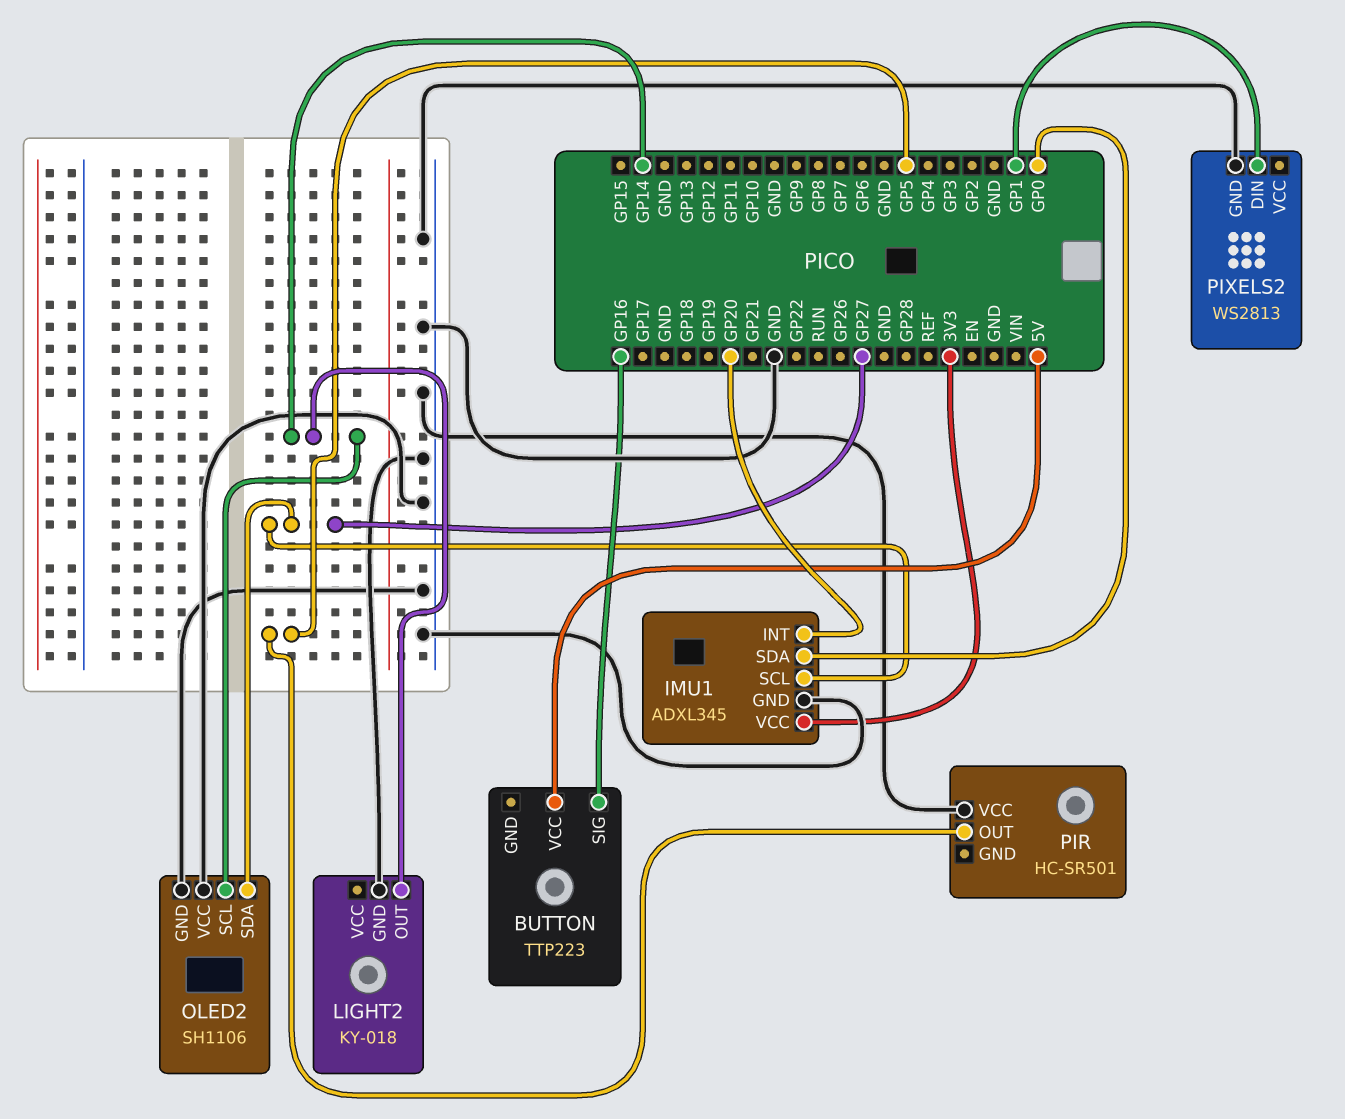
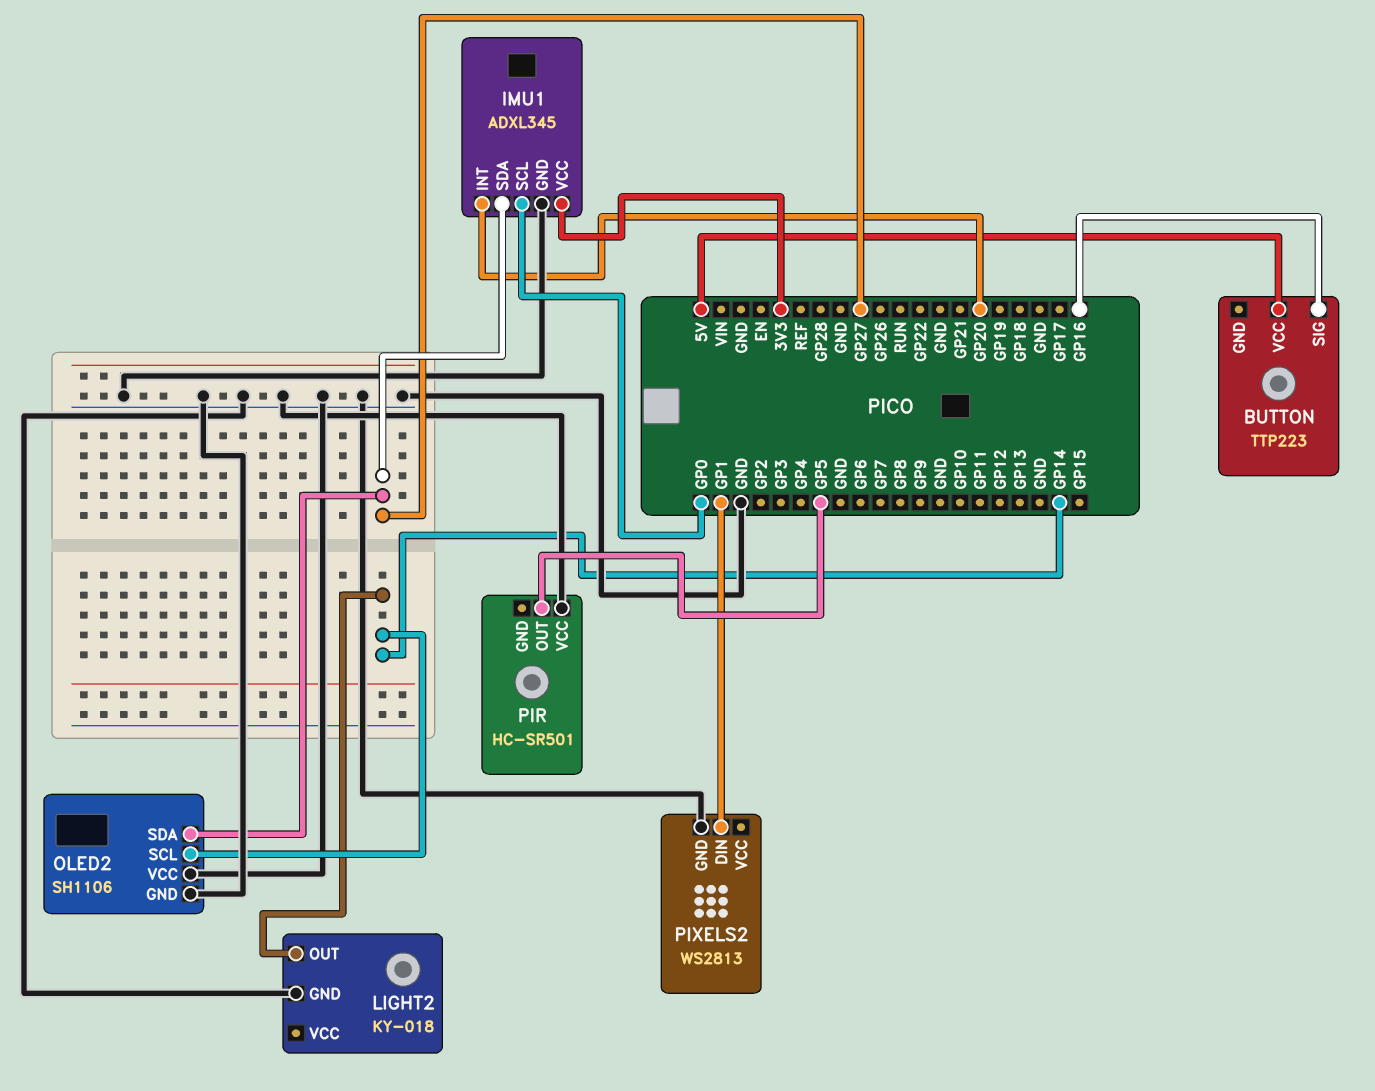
IMU1 pin SCL: GP27 -> GP0
IMU1 pin SDA: GP0 -> GP27

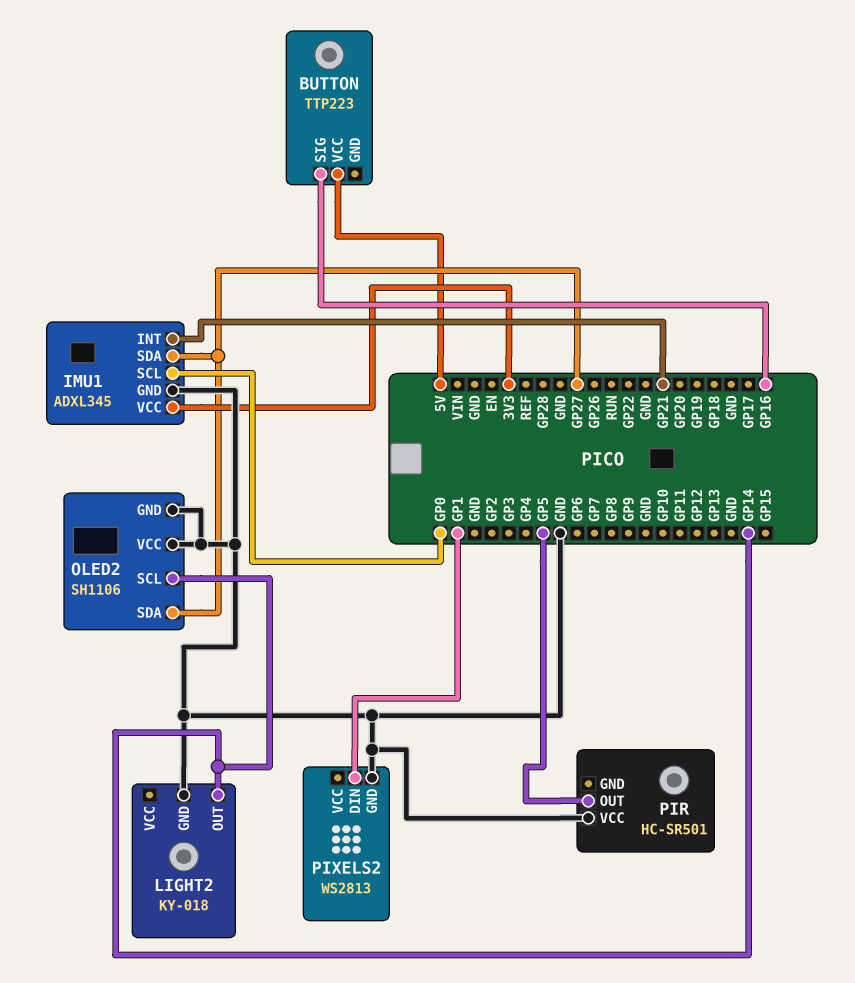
IMU1 pin INT: GP20 -> GP21

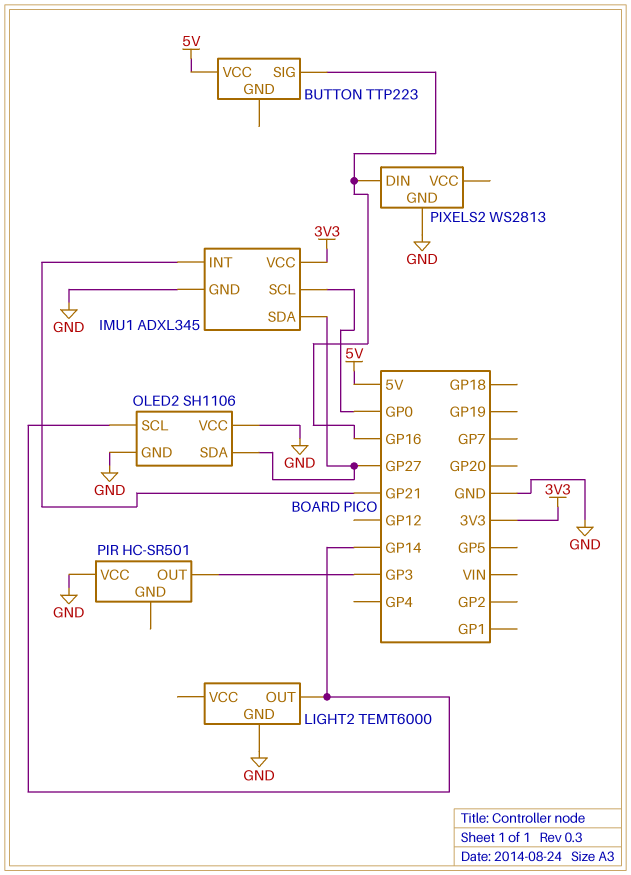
LIGHT2: KY-018 -> TEMT6000
PIR pin OUT: GP5 -> GP3
PIXELS2 pin DIN: GP1 -> GP16

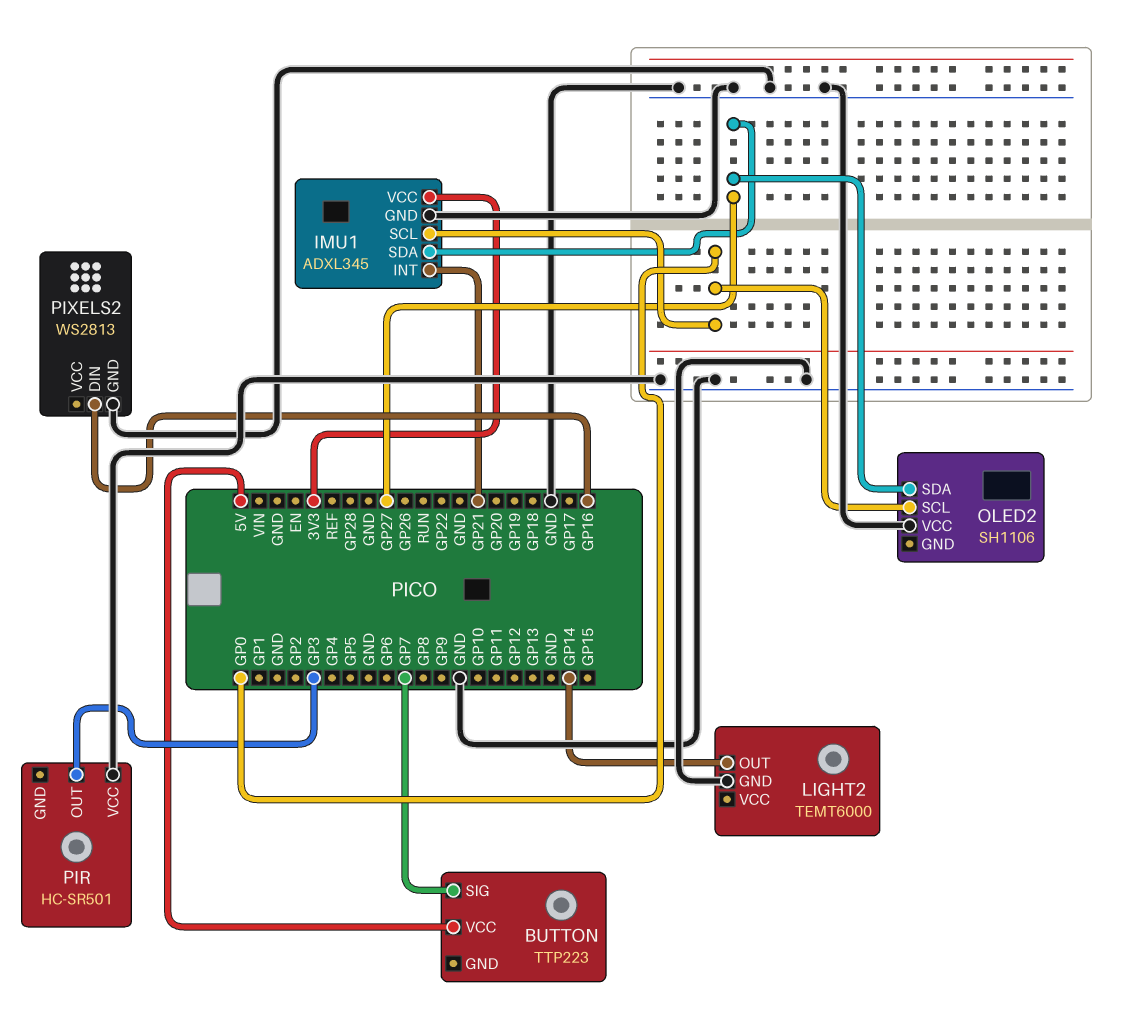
BUTTON pin SIG: GP16 -> GP7
OLED2 pin GND: GND -> none
OLED2 pin SCL: GP14 -> GP0

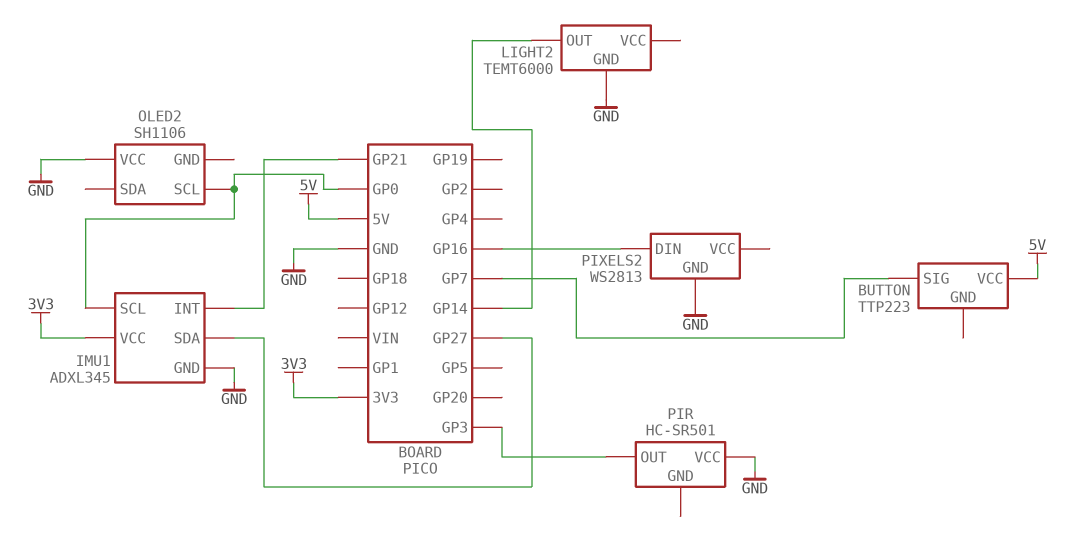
OLED2 pin SDA: GP27 -> none

